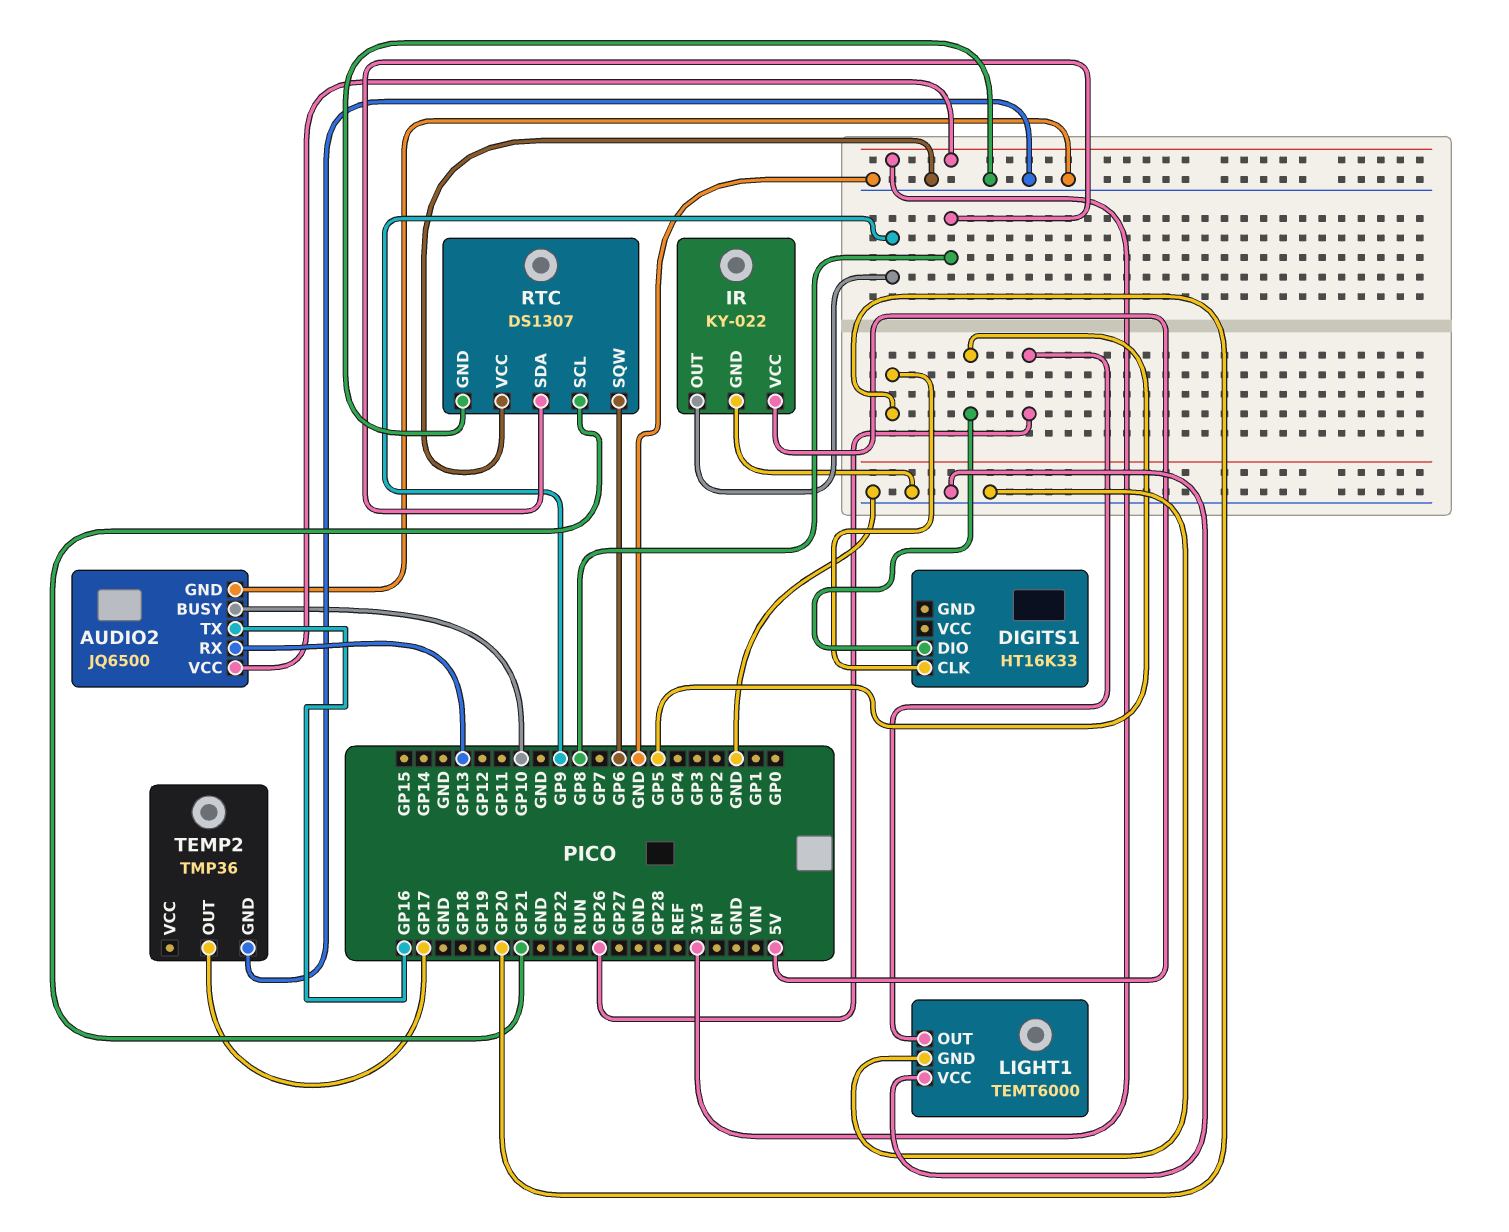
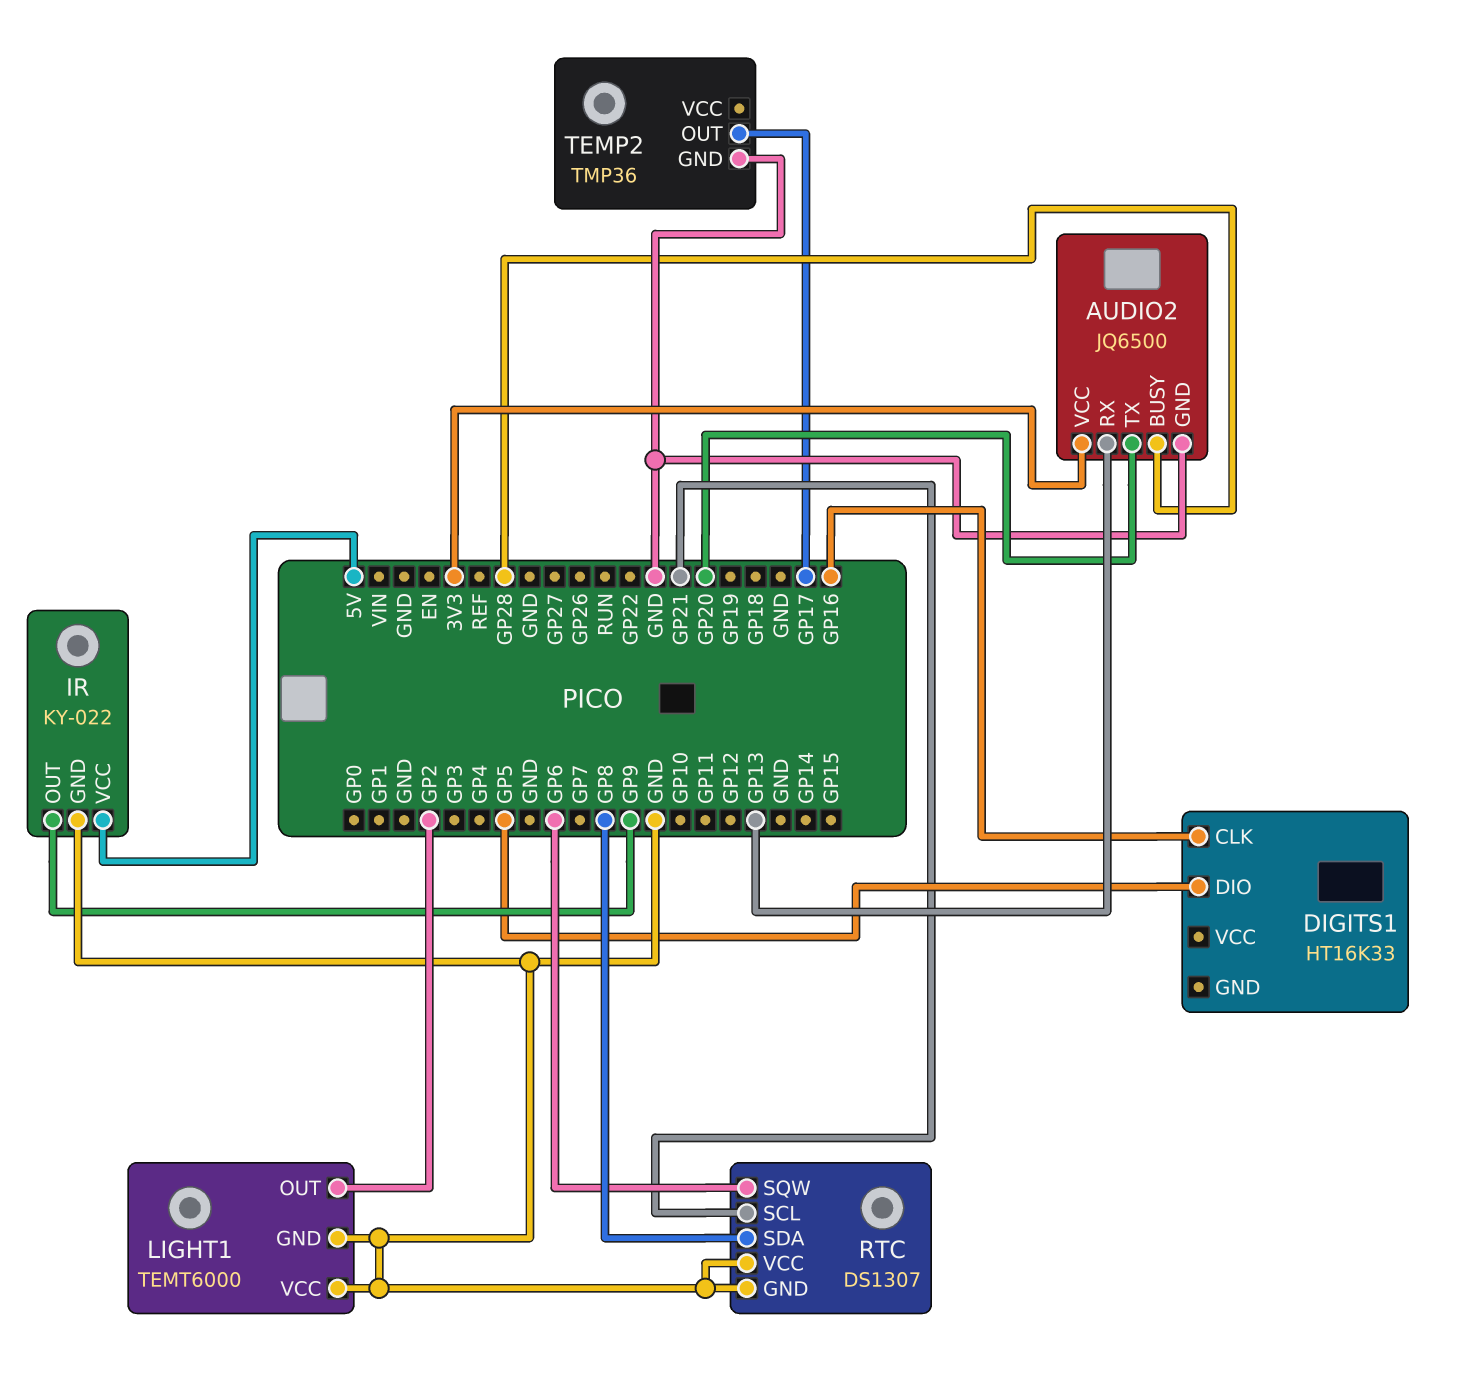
AUDIO2 pin BUSY: GP10 -> GP28
AUDIO2 pin TX: GP16 -> GP20
DIGITS1 pin CLK: GP20 -> GP16
LIGHT1 pin OUT: GP26 -> GP2

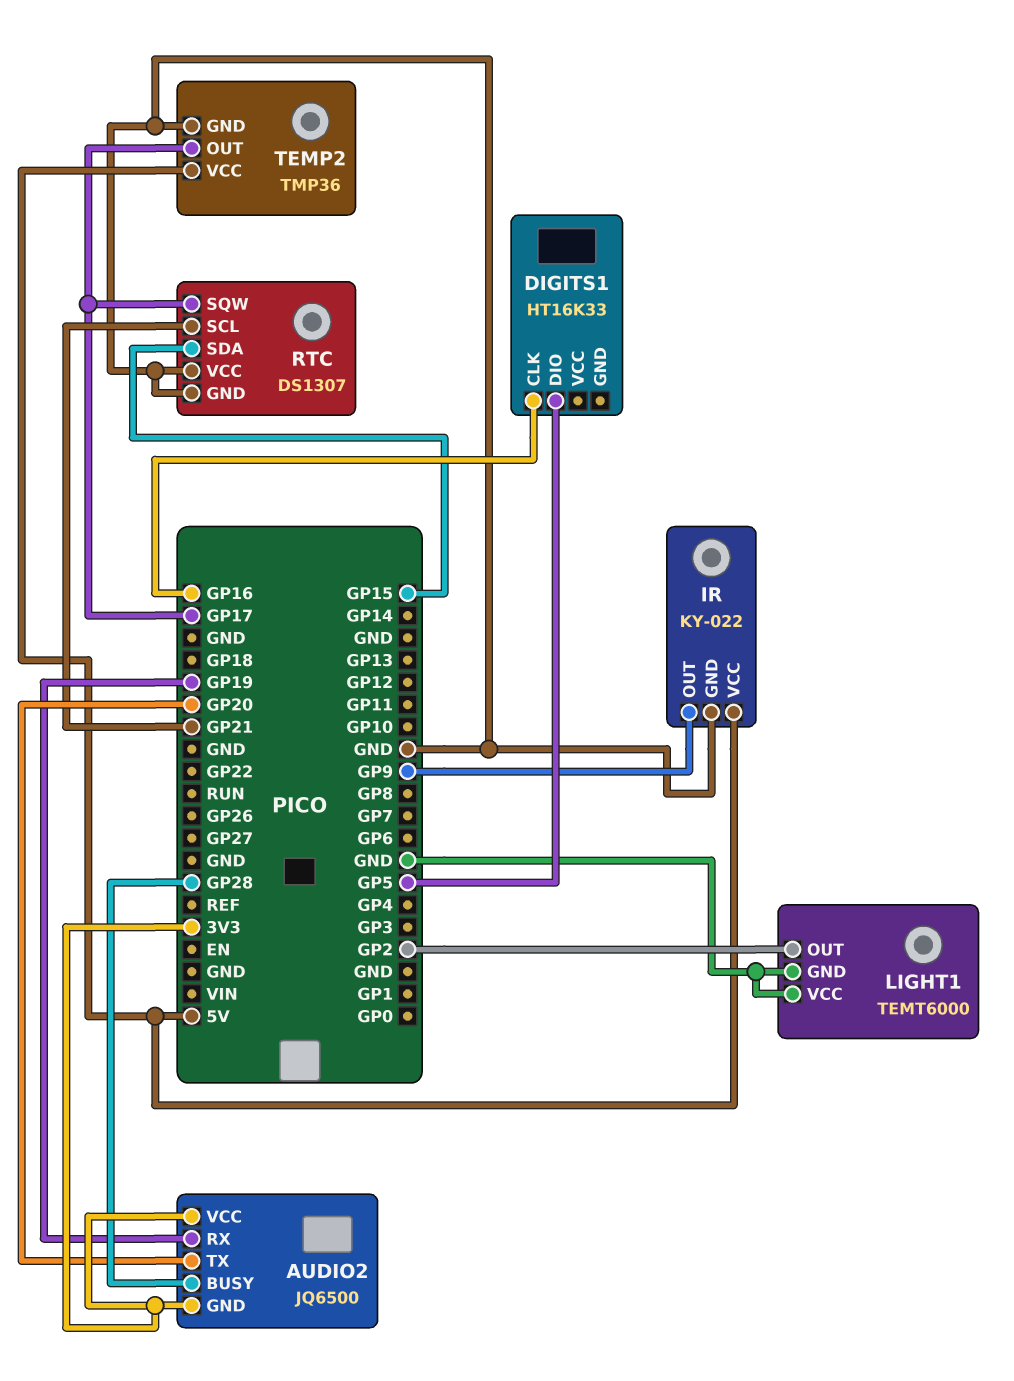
AUDIO2 pin GND: GND -> 3V3
AUDIO2 pin RX: GP13 -> GP19
RTC pin SDA: GP8 -> GP15
RTC pin SQW: GP6 -> GP17
TEMP2 pin VCC: none -> 5V

